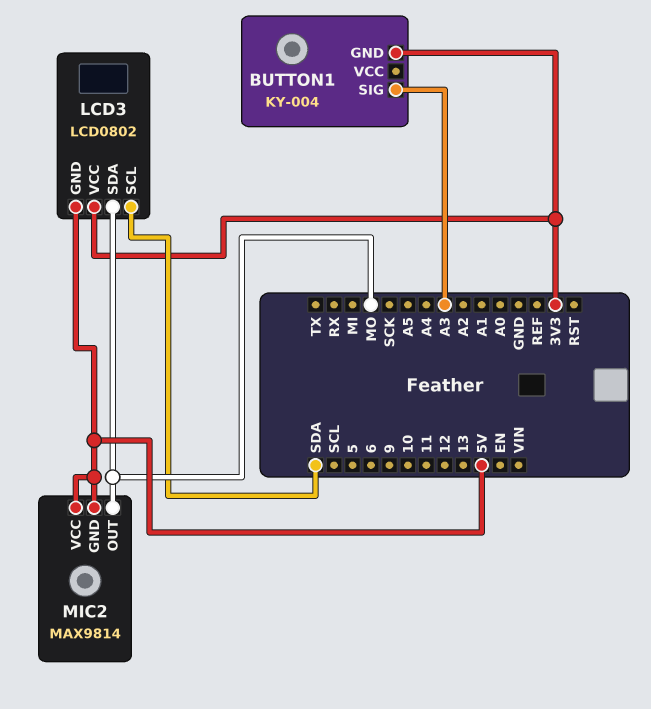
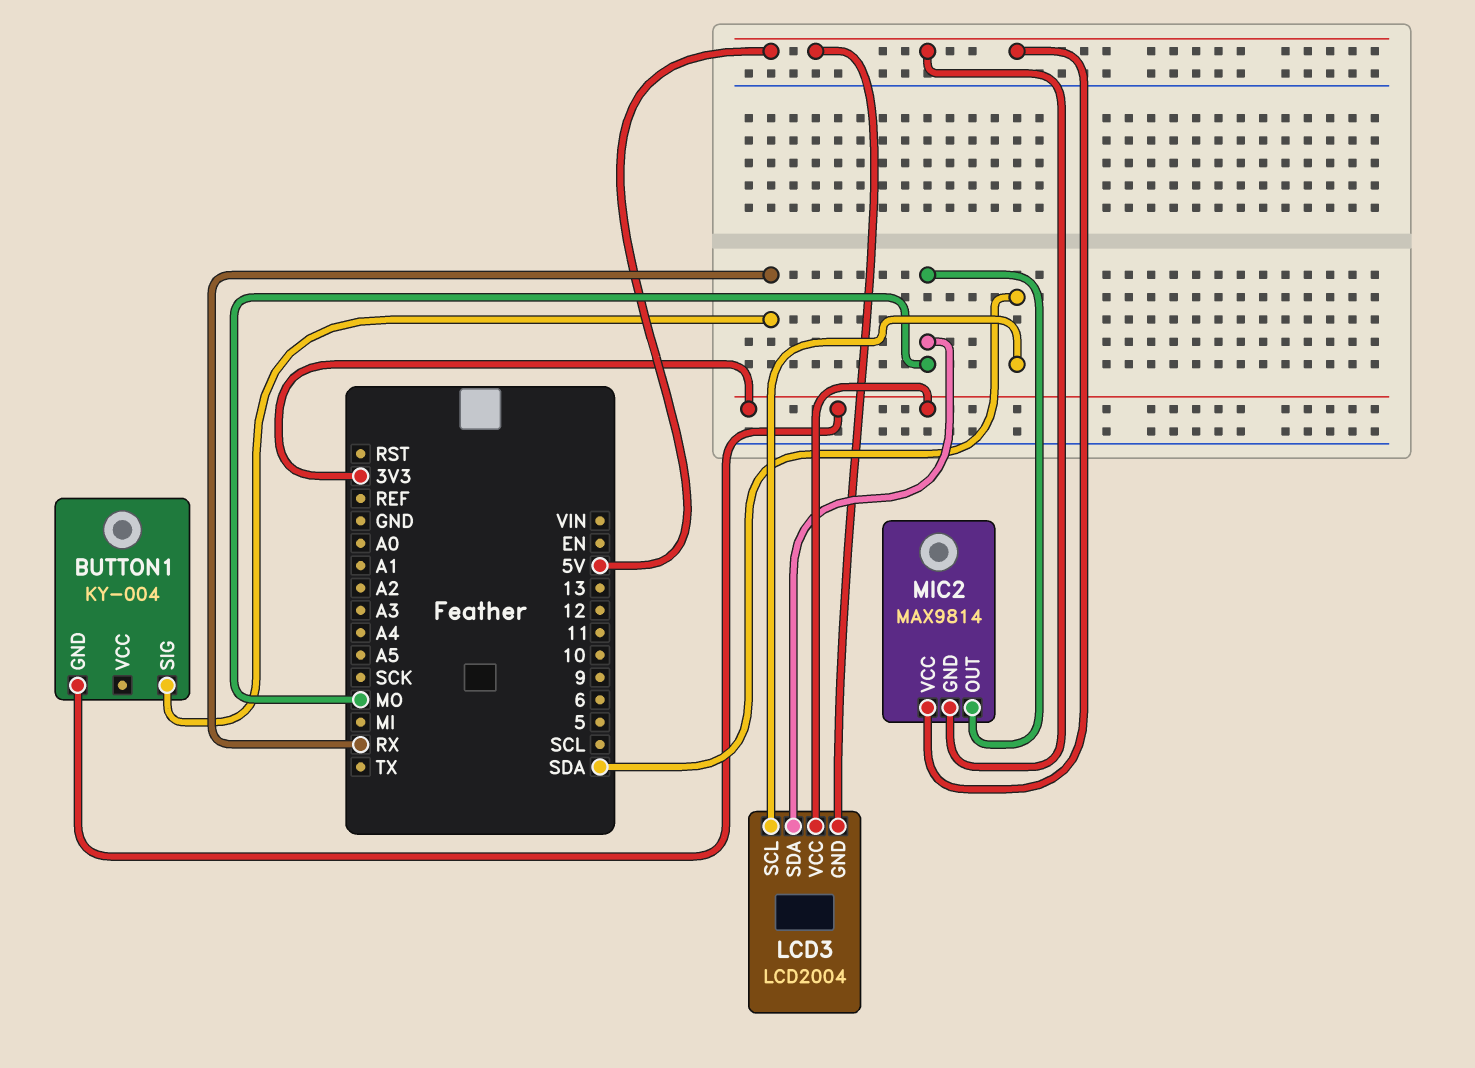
BUTTON1 pin SIG: A3 -> RX
LCD3: LCD0802 -> LCD2004

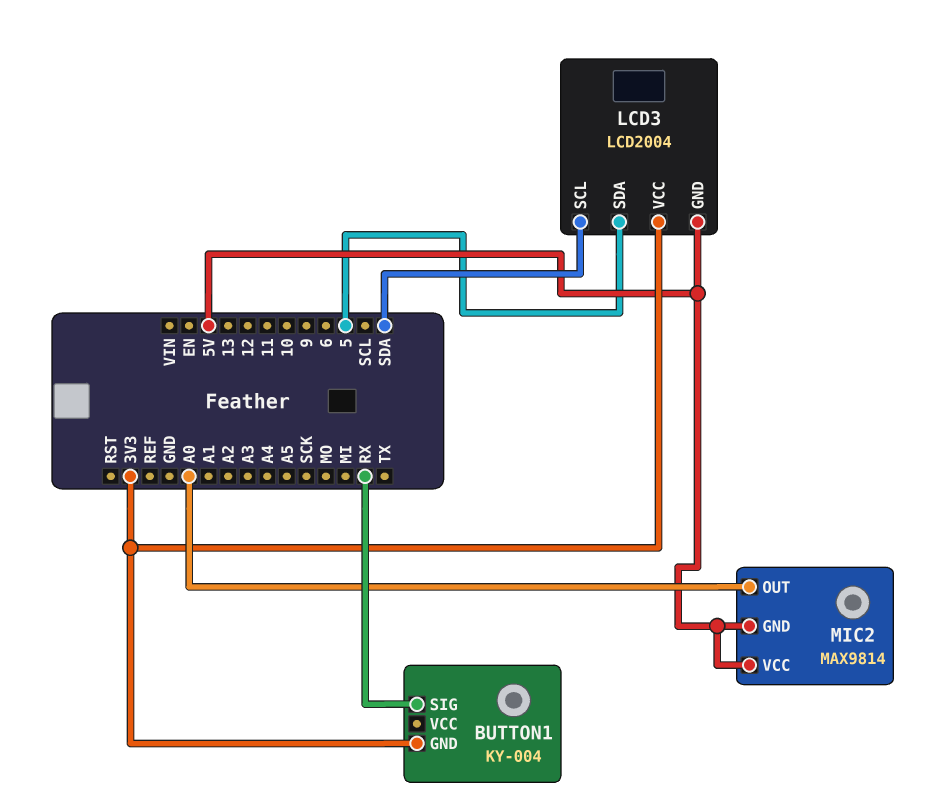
LCD3 pin SDA: MO -> 5
MIC2 pin OUT: MO -> A0

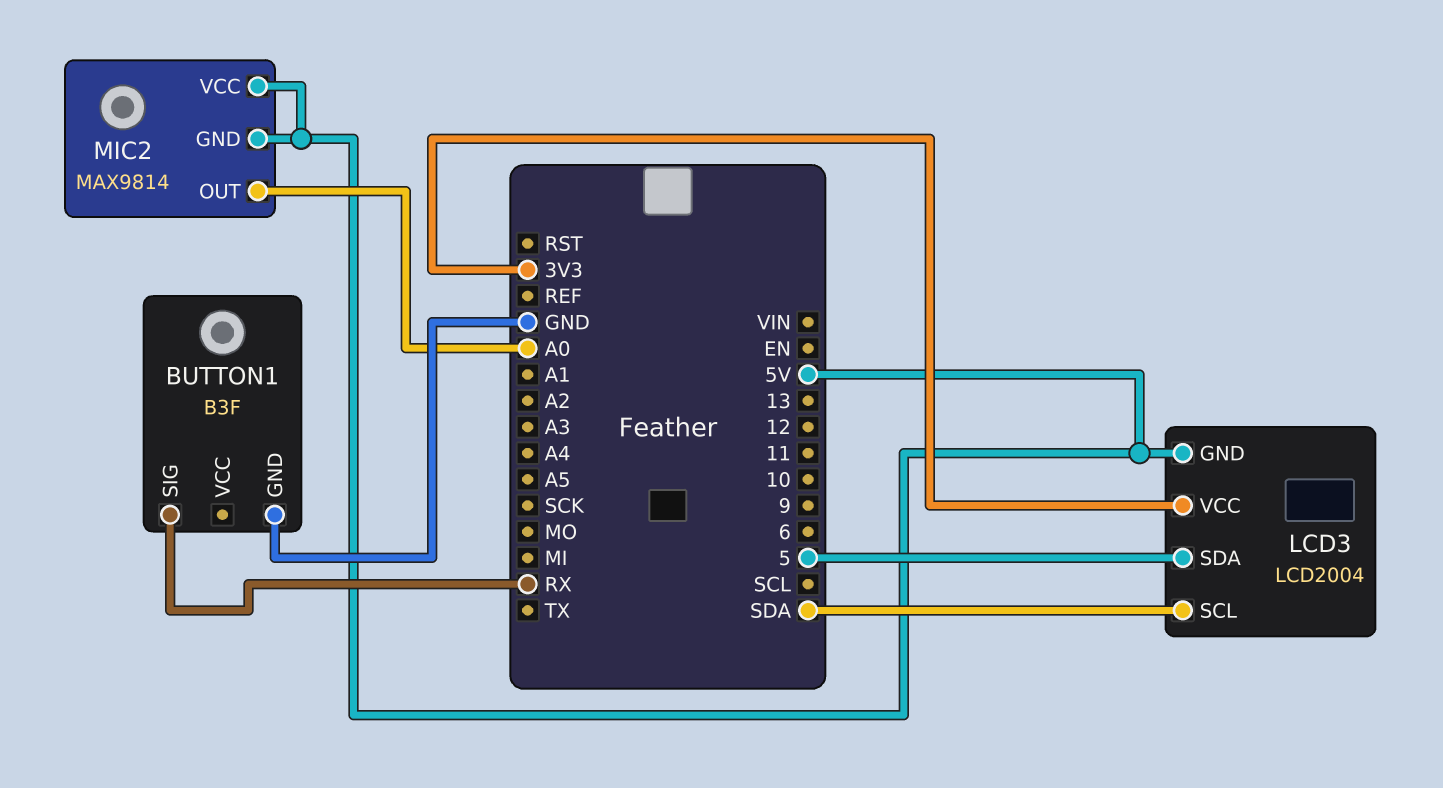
BUTTON1: KY-004 -> B3F
BUTTON1 pin GND: 3V3 -> GND

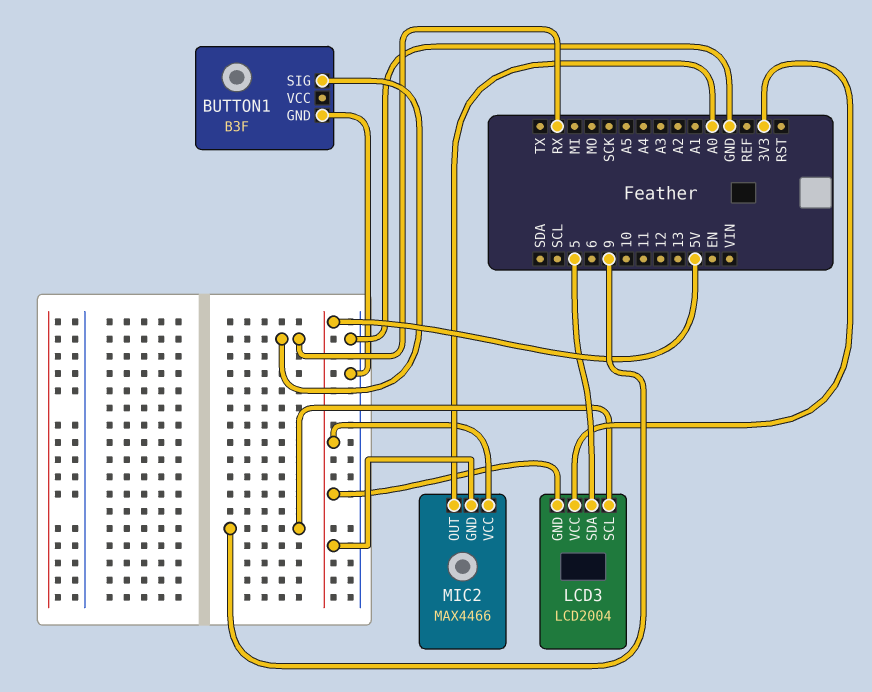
LCD3 pin SCL: SDA -> 9
MIC2: MAX9814 -> MAX4466

